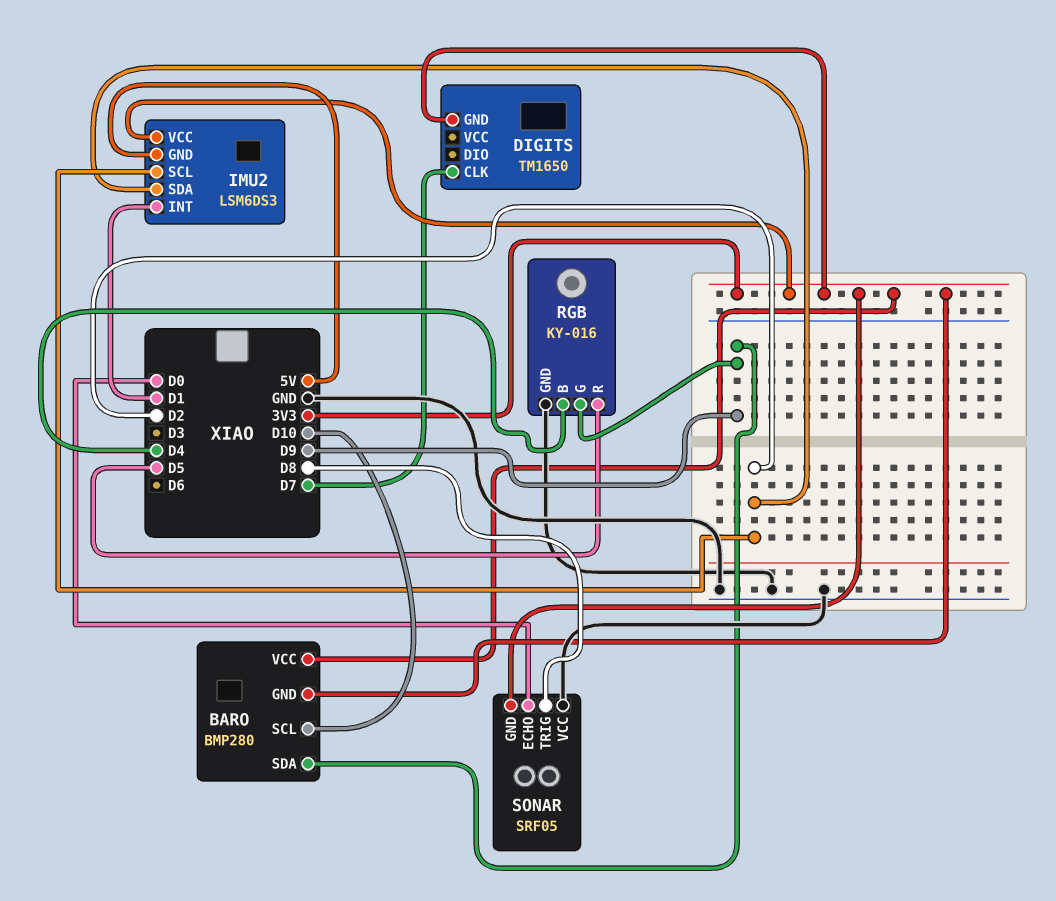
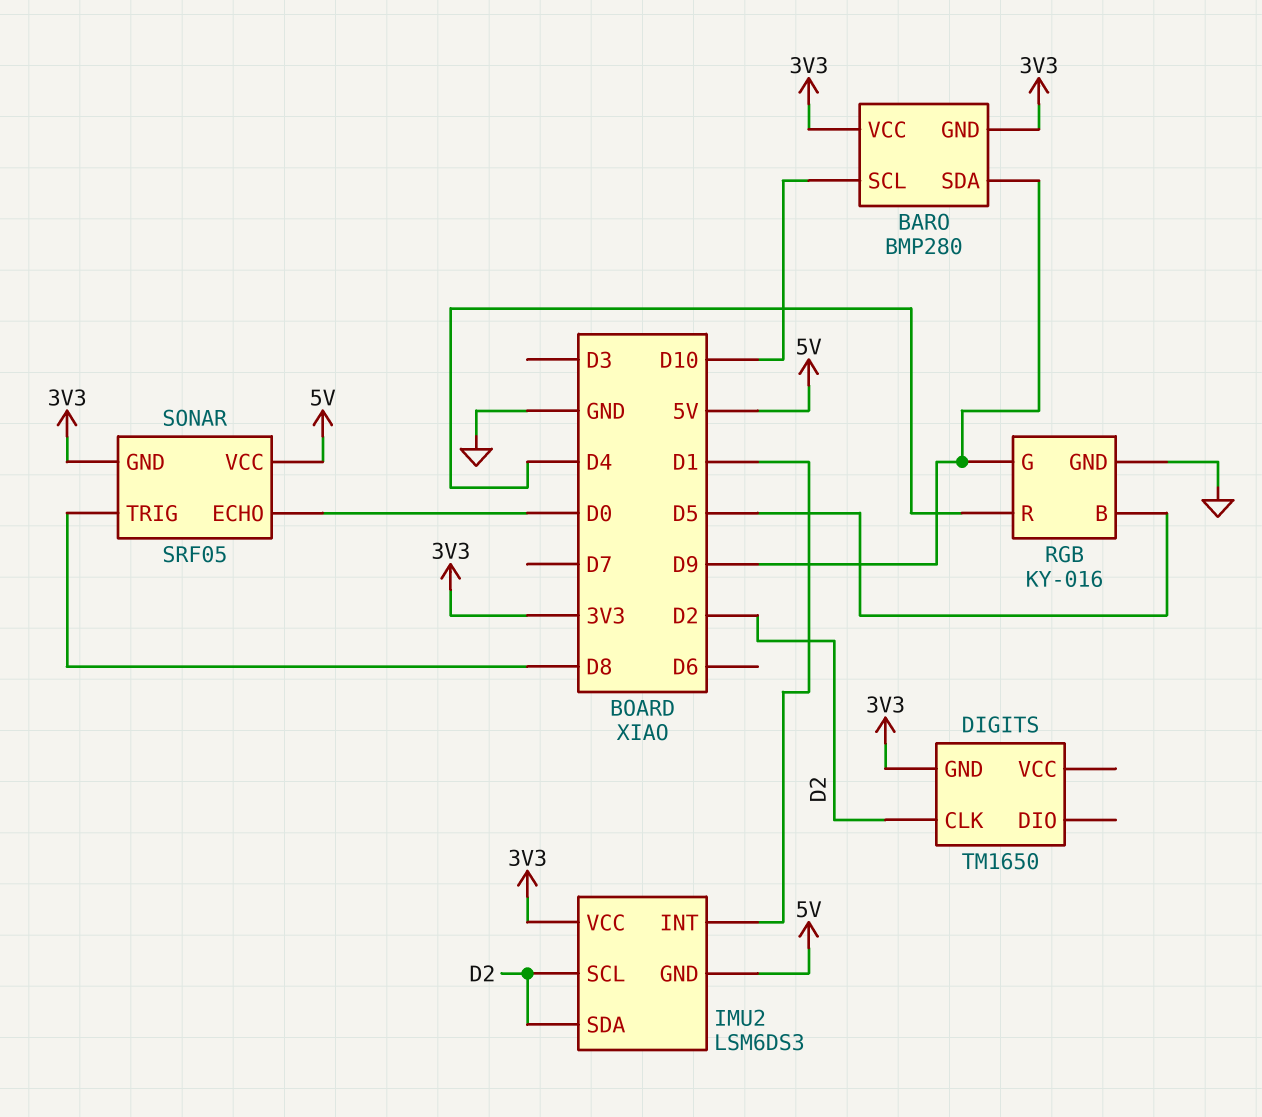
DIGITS pin CLK: D7 -> D2
RGB pin B: D4 -> D5
RGB pin R: D5 -> D4
SONAR pin VCC: GND -> 5V

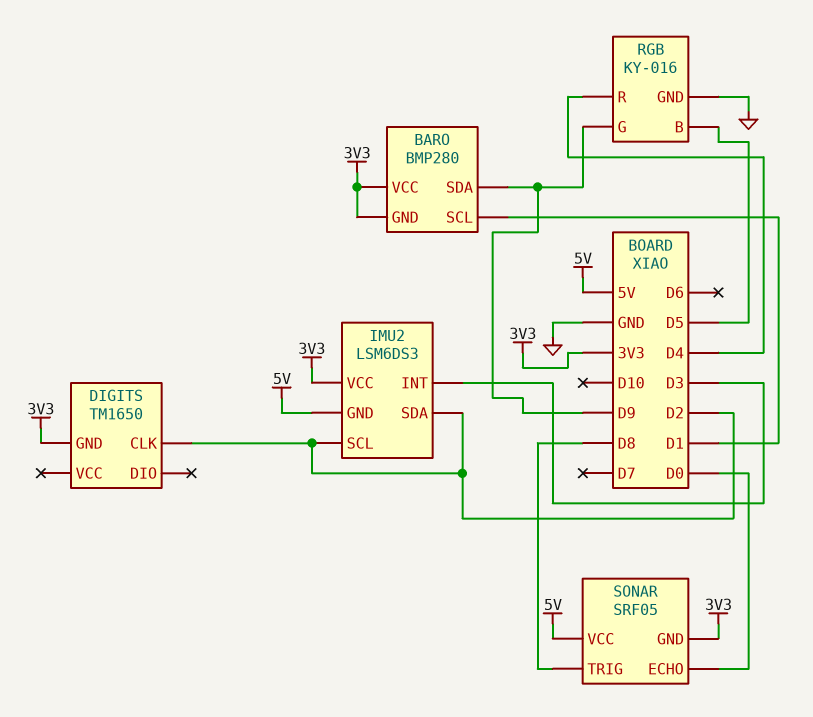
BARO pin SCL: D10 -> D1
IMU2 pin INT: D1 -> D3

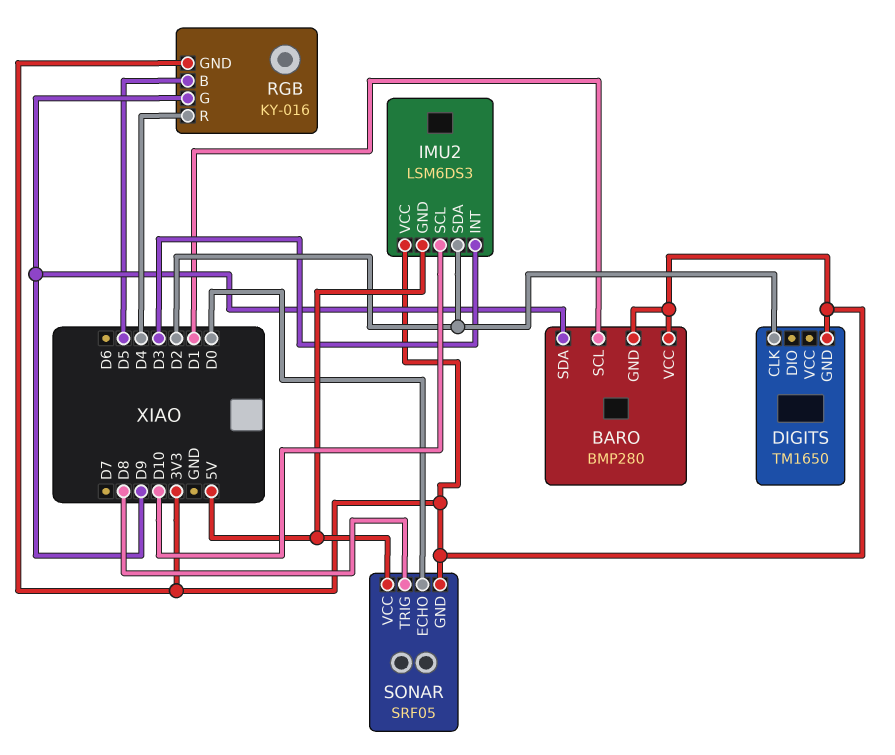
IMU2 pin SCL: D2 -> D10
RGB pin GND: GND -> 3V3

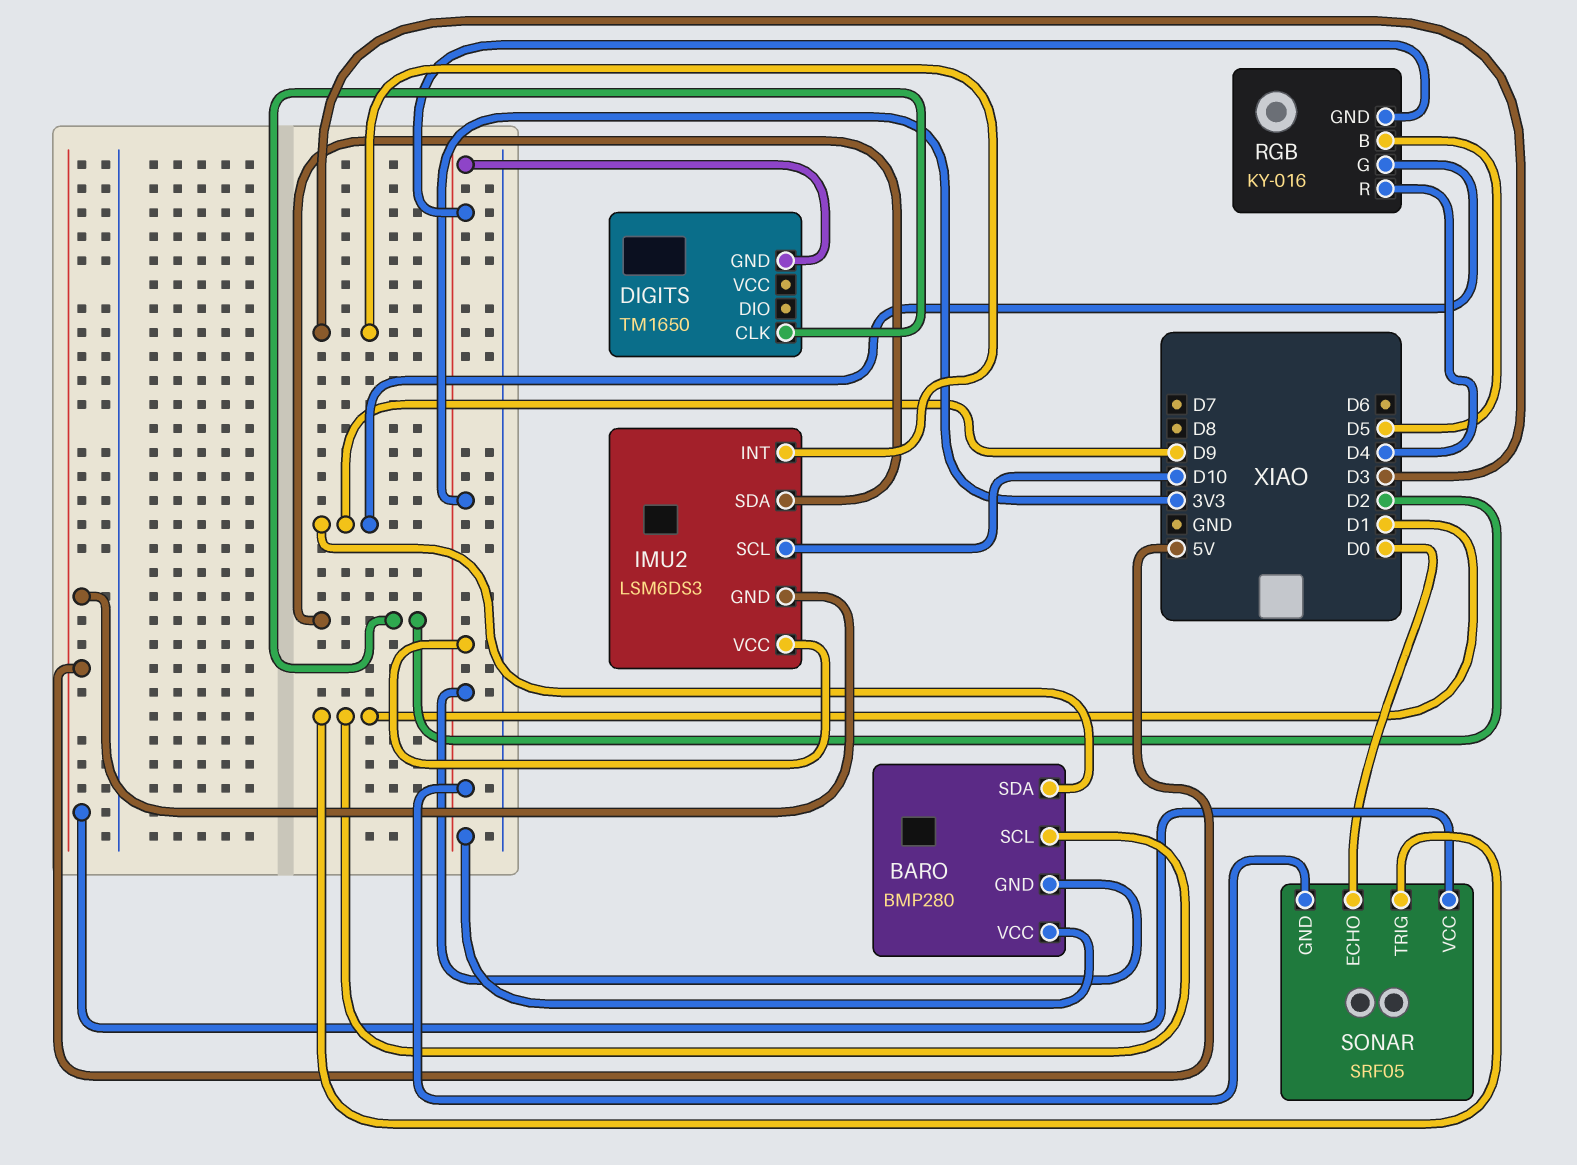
SONAR pin TRIG: D8 -> D1

